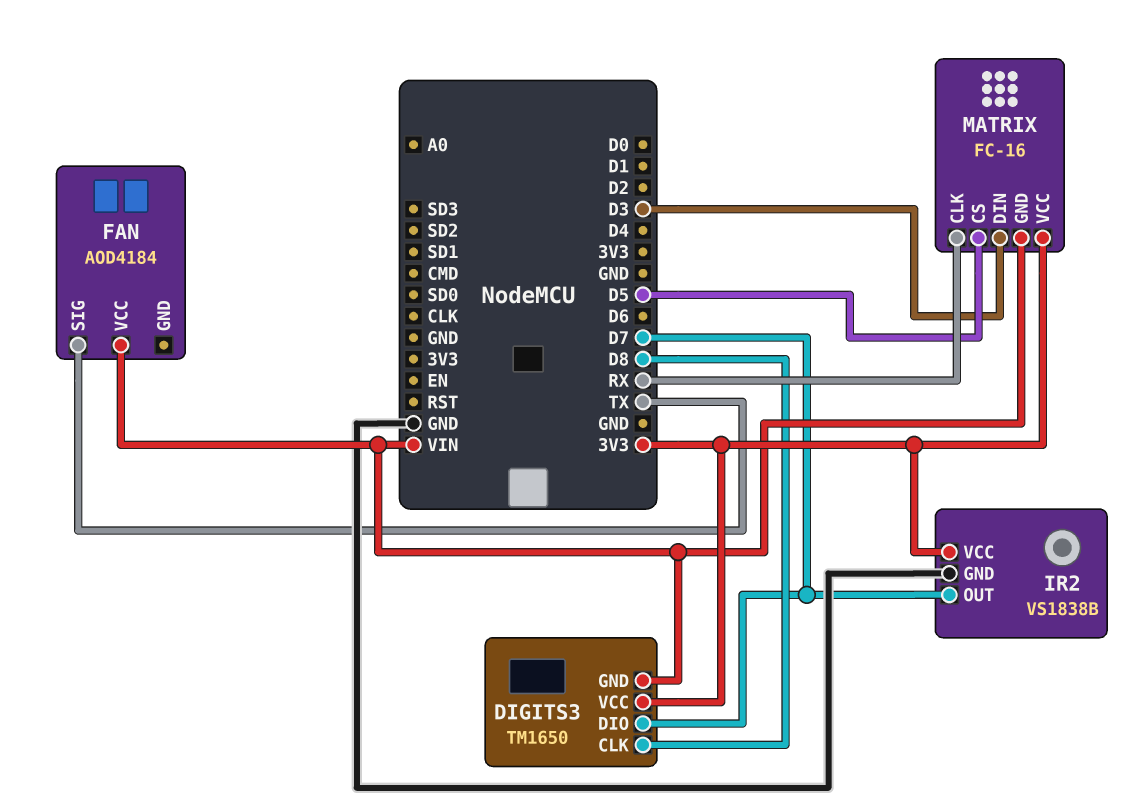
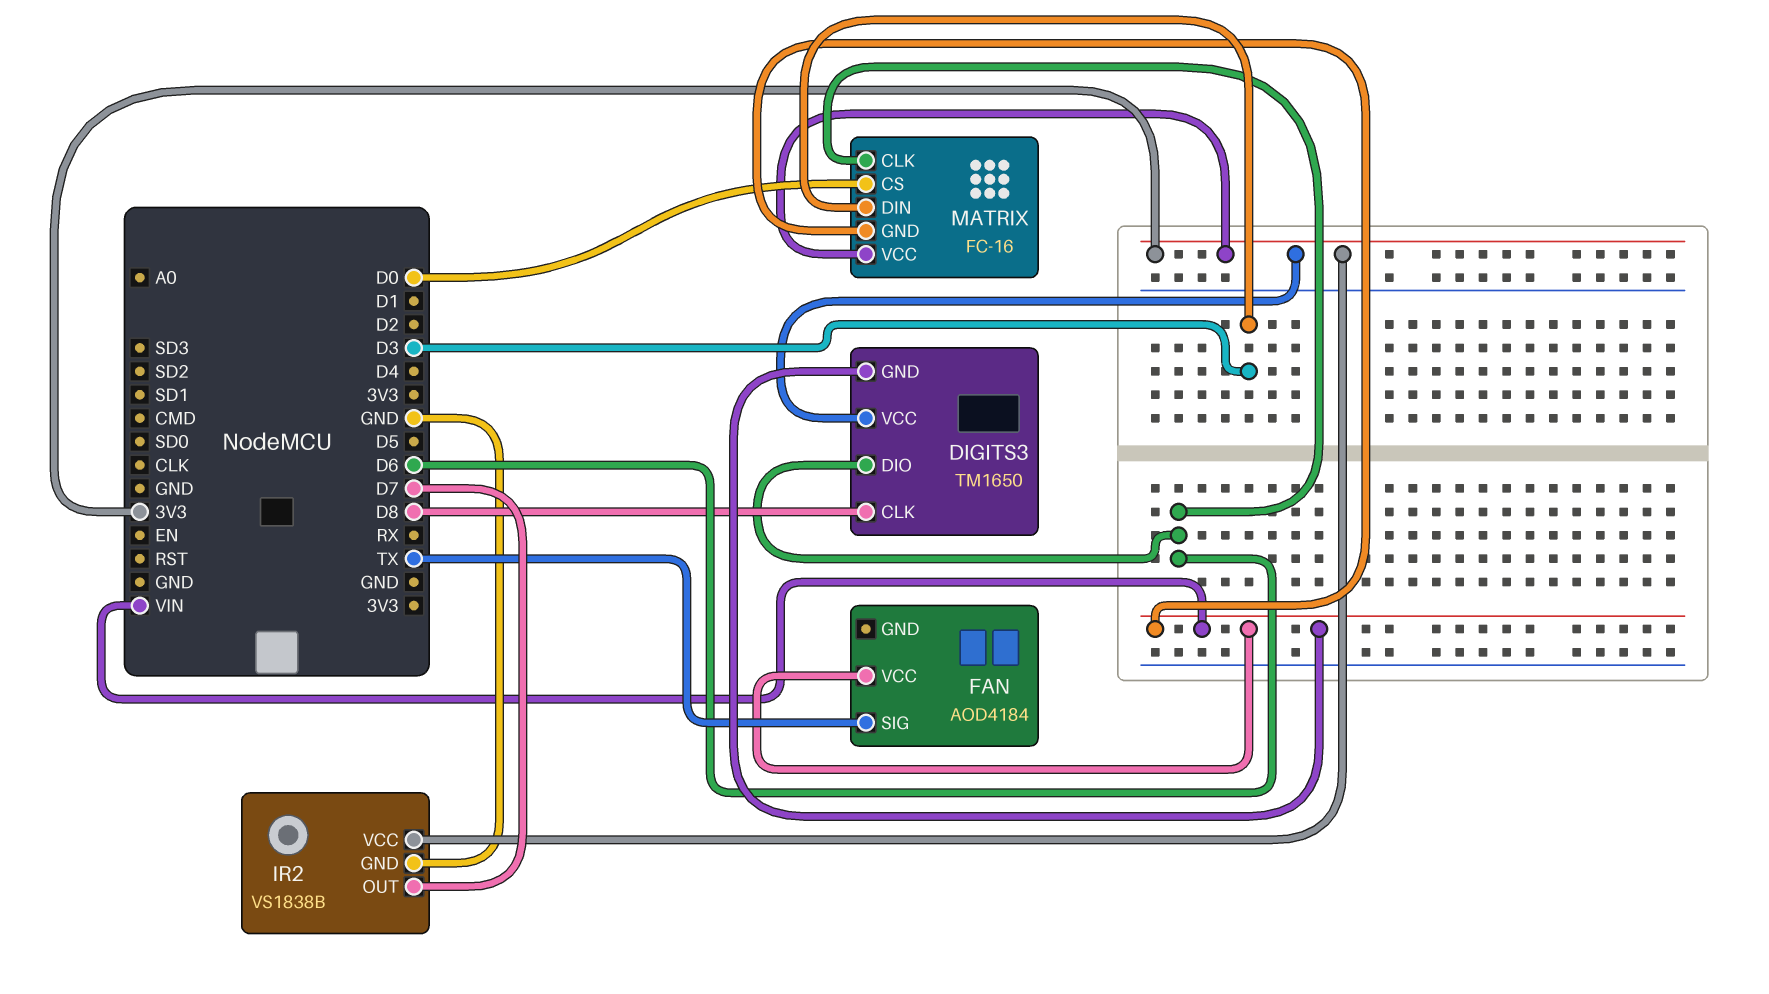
DIGITS3 pin DIO: D7 -> D6
MATRIX pin CLK: RX -> D6
MATRIX pin CS: D5 -> D0

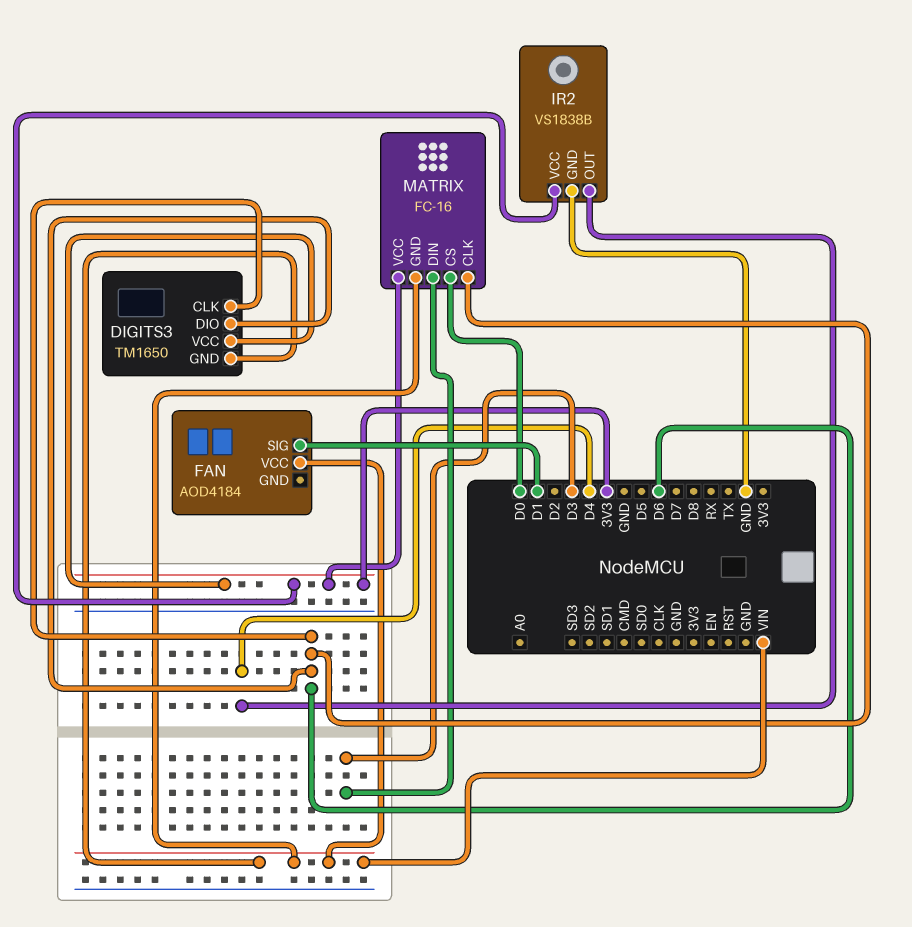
DIGITS3 pin CLK: D8 -> D6
FAN pin SIG: TX -> D1
IR2 pin OUT: D7 -> D4

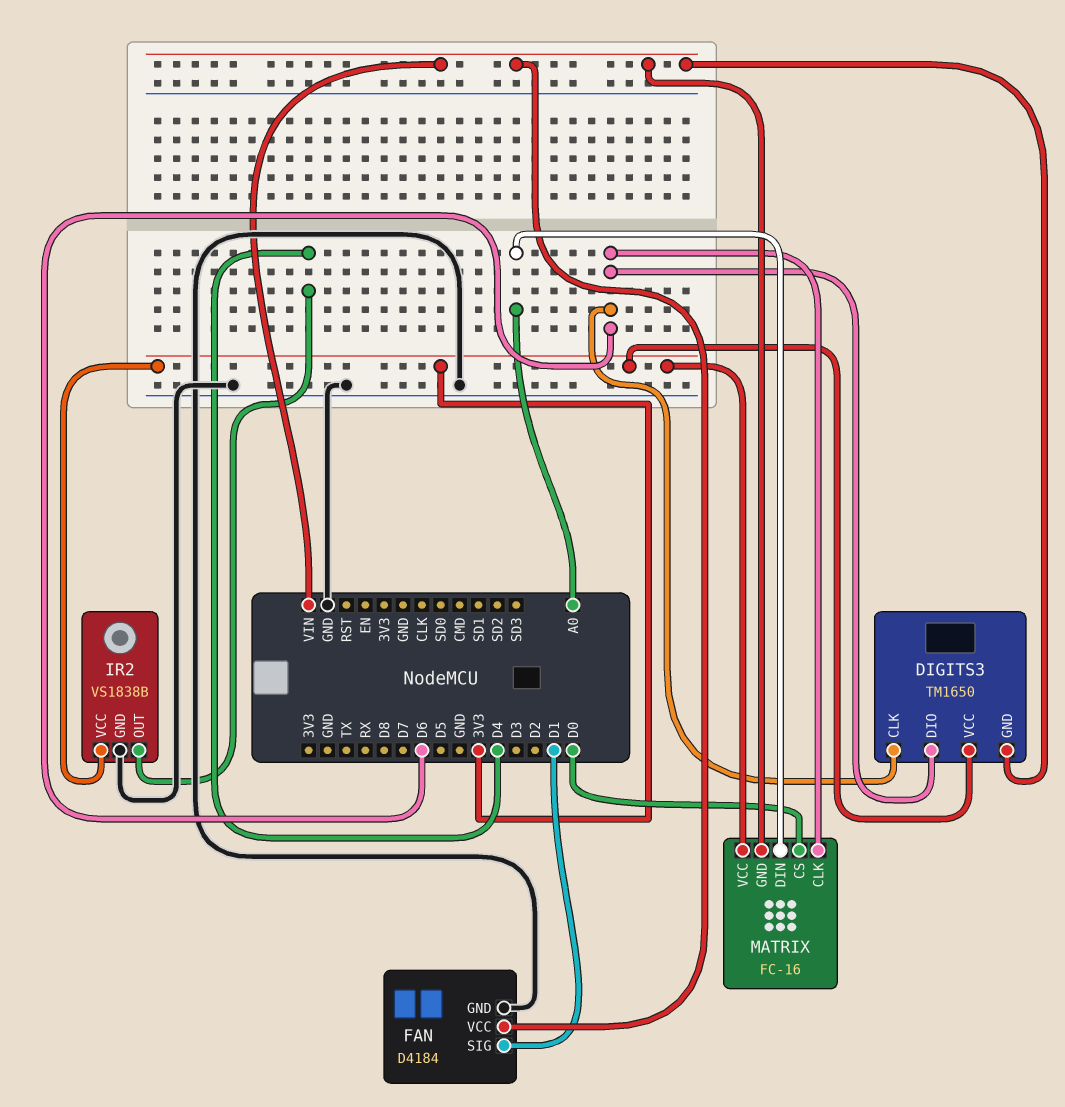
FAN: AOD4184 -> D4184
FAN pin GND: none -> GND
MATRIX pin DIN: D3 -> A0

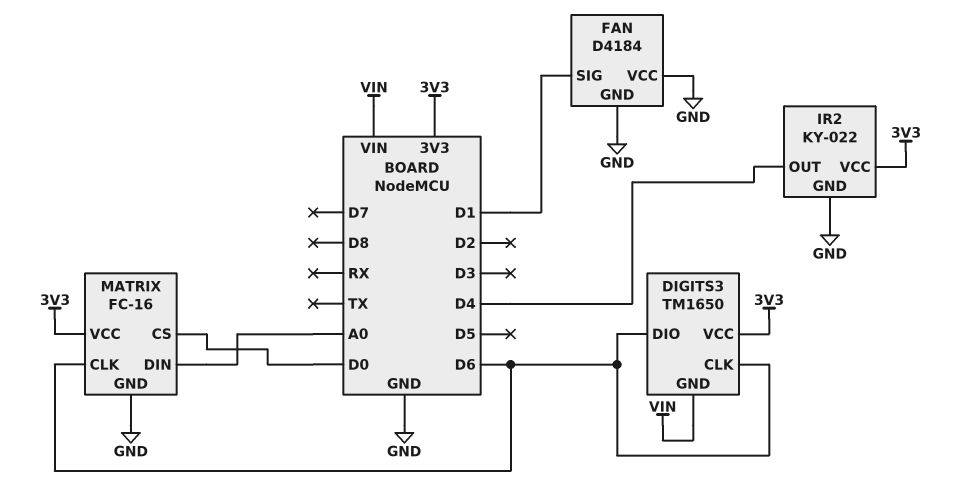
FAN pin VCC: VIN -> GND
IR2: VS1838B -> KY-022
MATRIX pin GND: VIN -> GND

